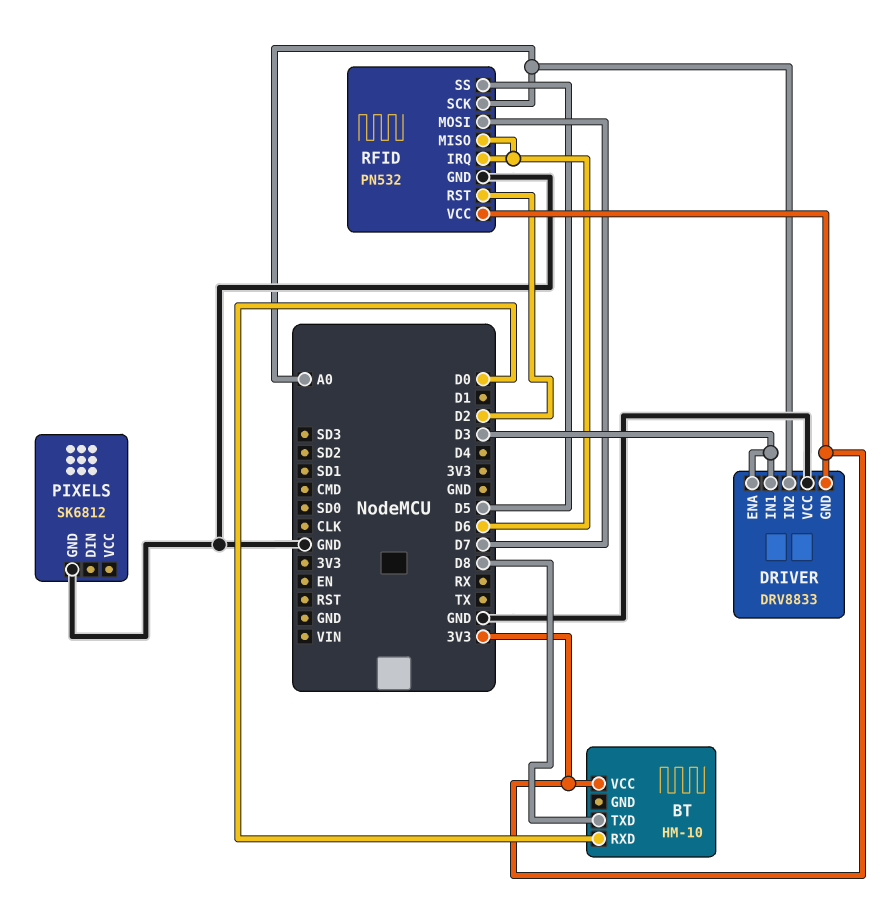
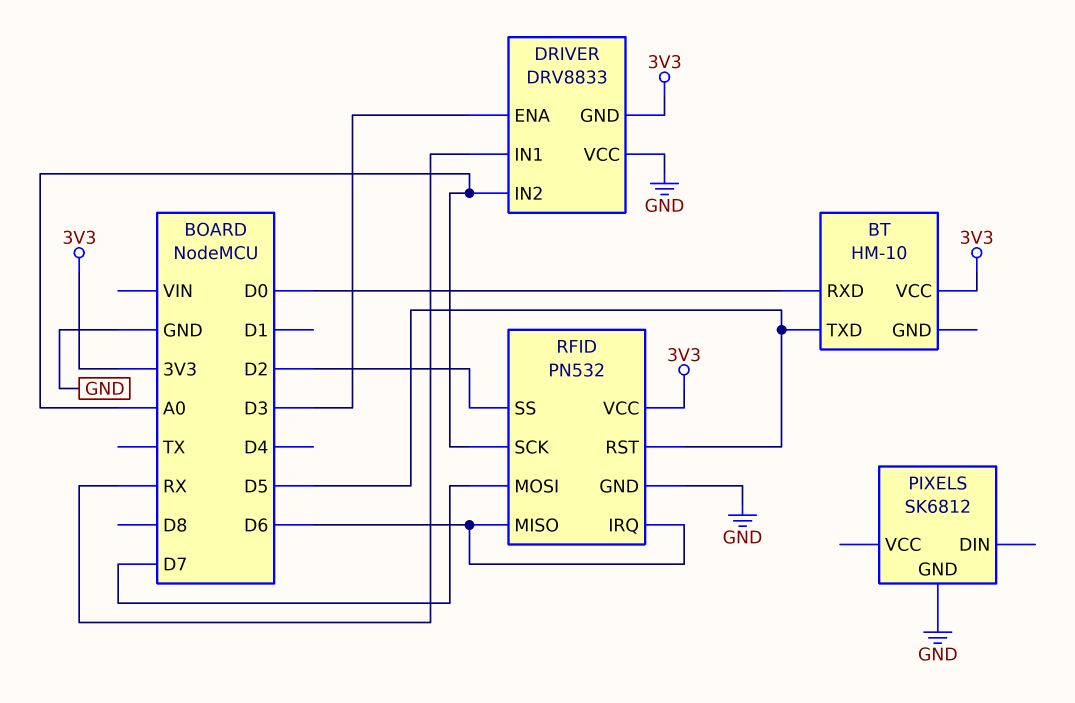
BT pin TXD: D8 -> D5
DRIVER pin IN1: D3 -> RX
RFID pin RST: D2 -> D5
RFID pin SS: D5 -> D2

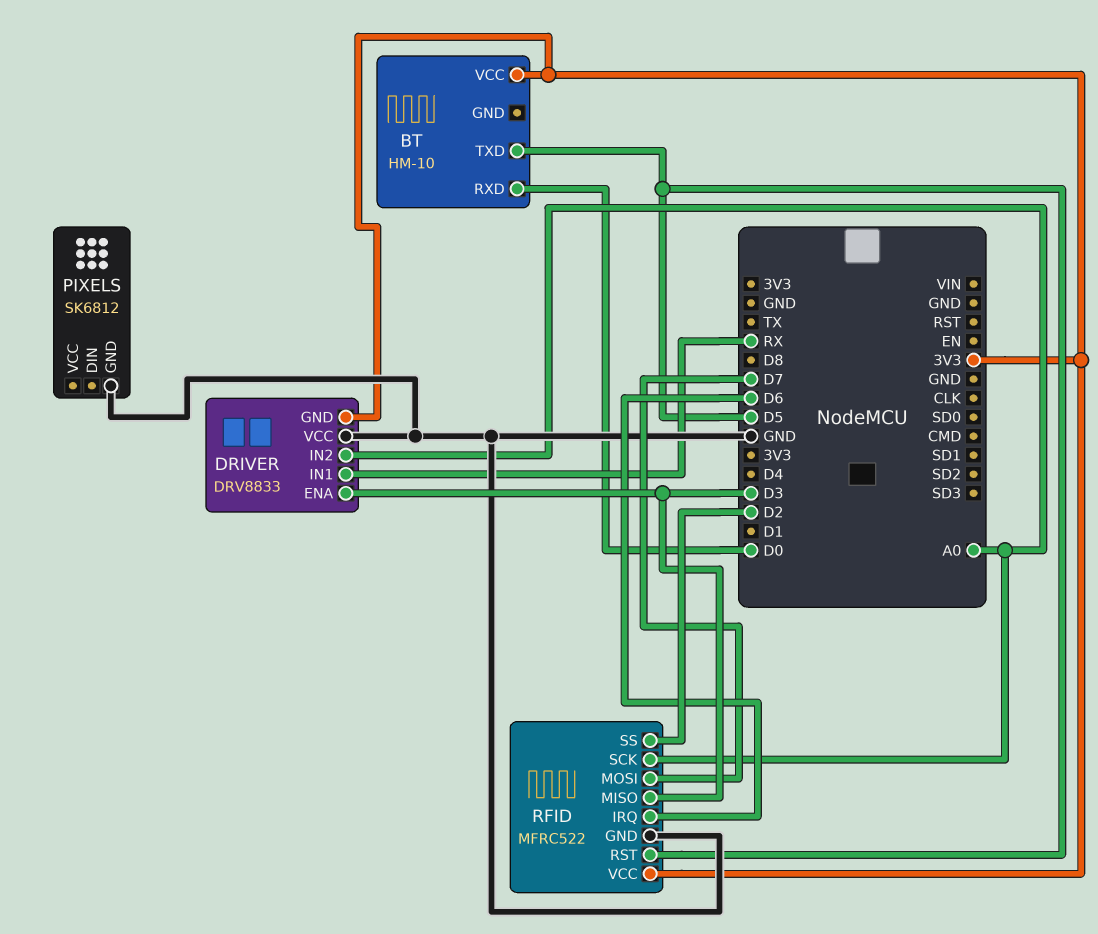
RFID: PN532 -> MFRC522
RFID pin MISO: D6 -> D3

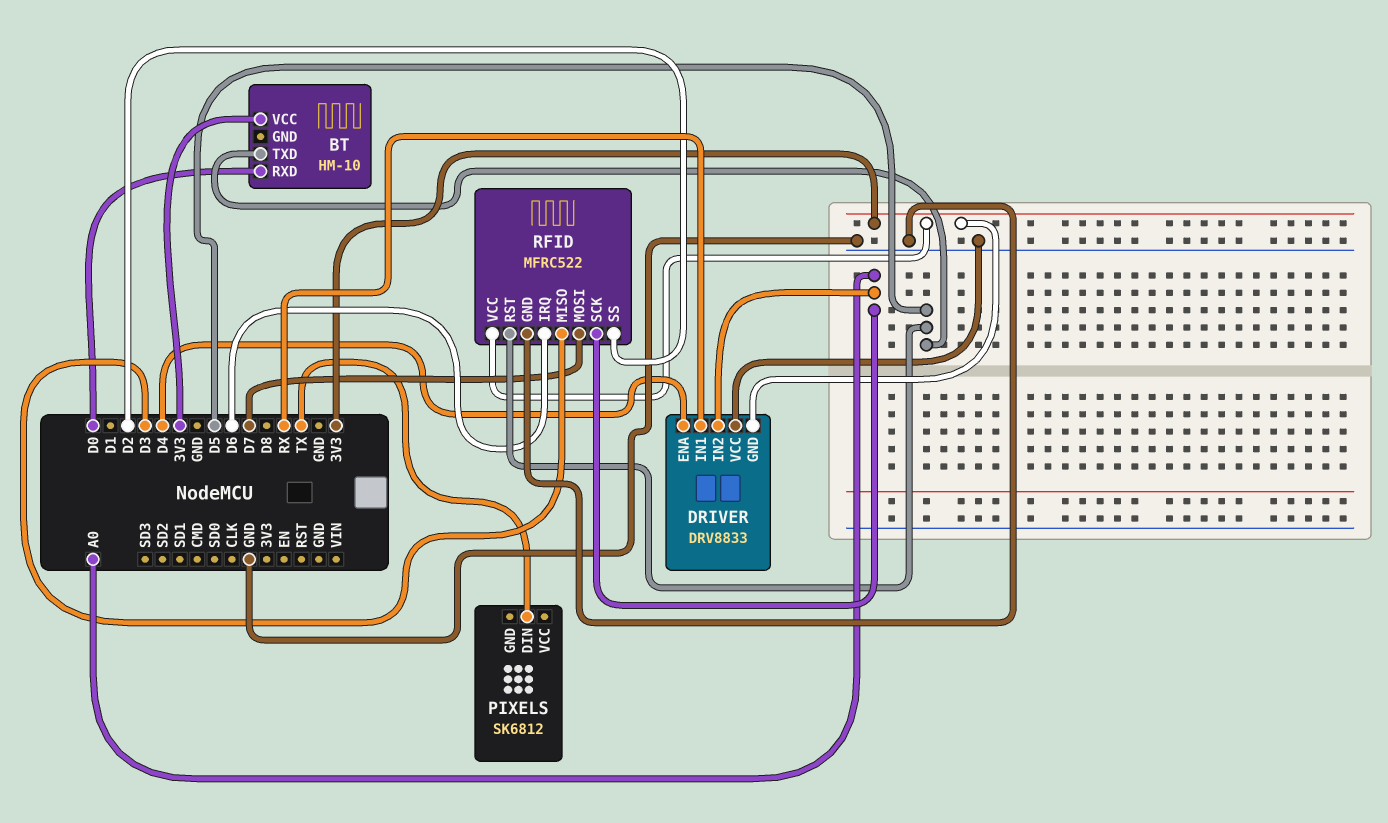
DRIVER pin ENA: D3 -> D4
PIXELS pin DIN: none -> TX
PIXELS pin GND: GND -> none

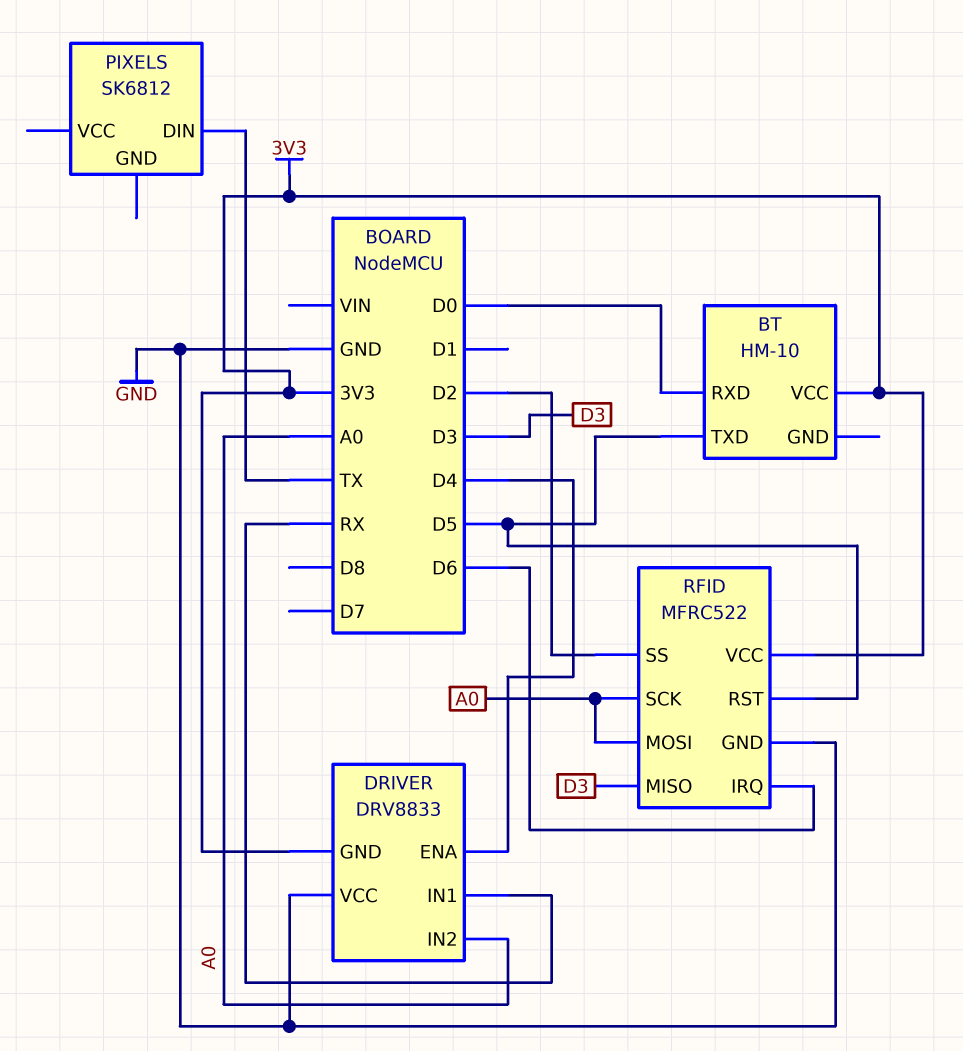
RFID pin MOSI: D7 -> A0

